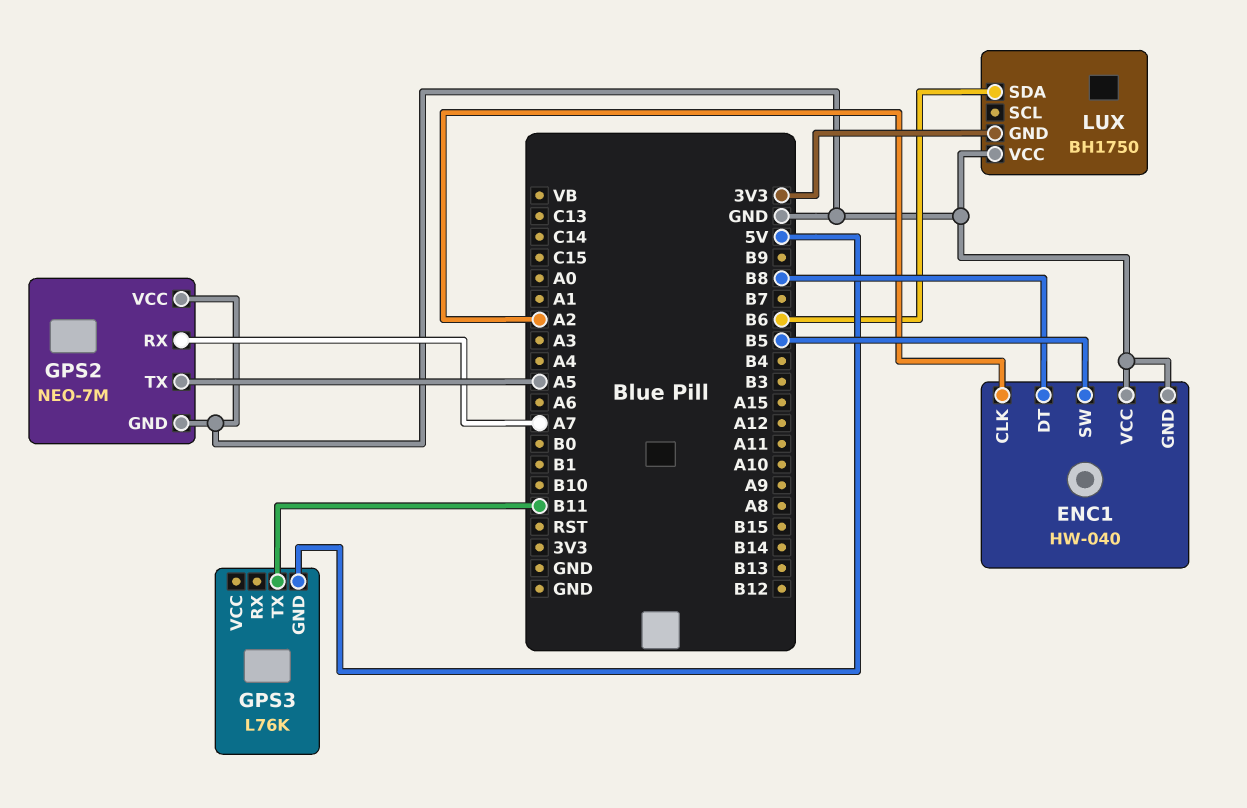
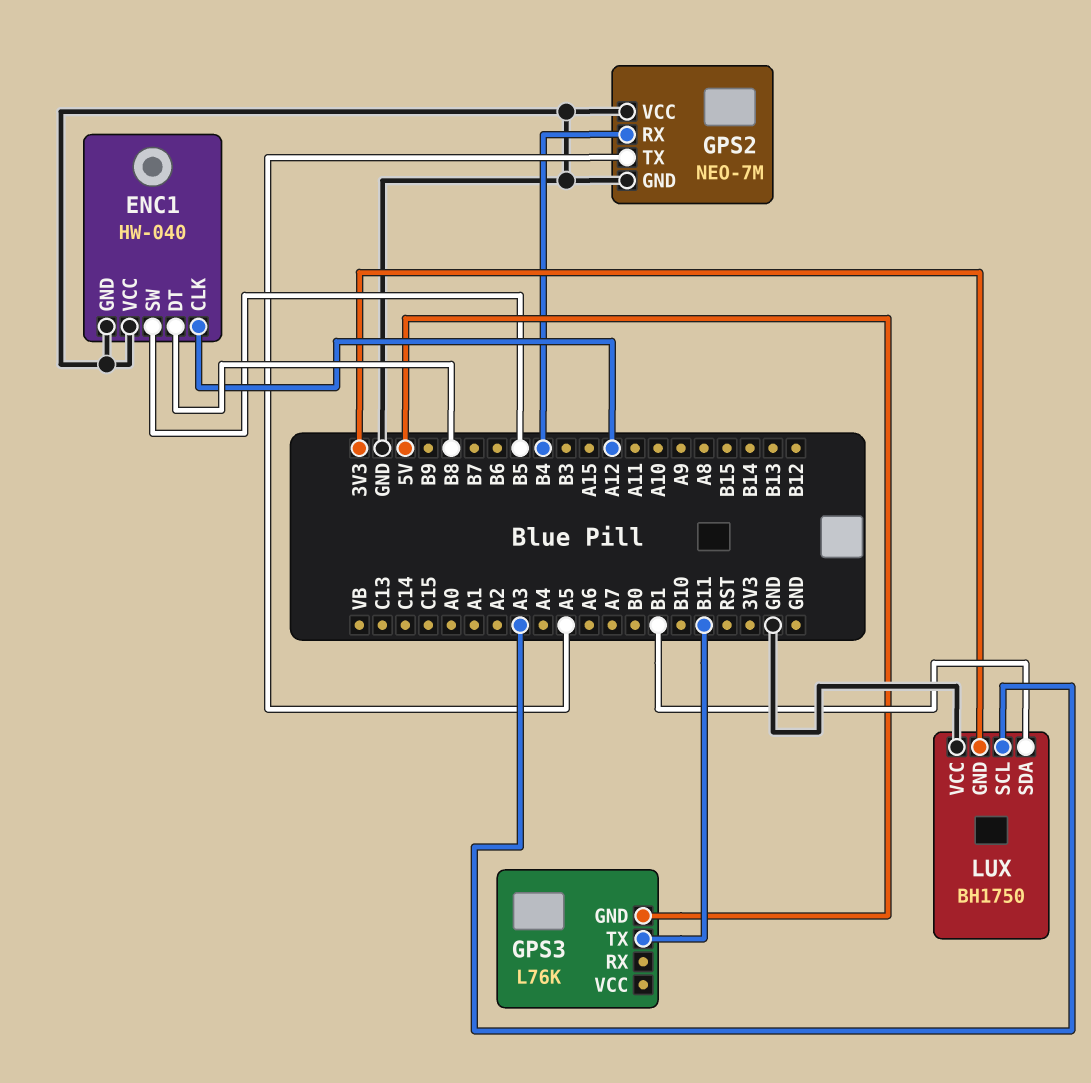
ENC1 pin CLK: A2 -> A12
GPS2 pin RX: A7 -> B4
LUX pin SCL: none -> A3
LUX pin SDA: B6 -> B1

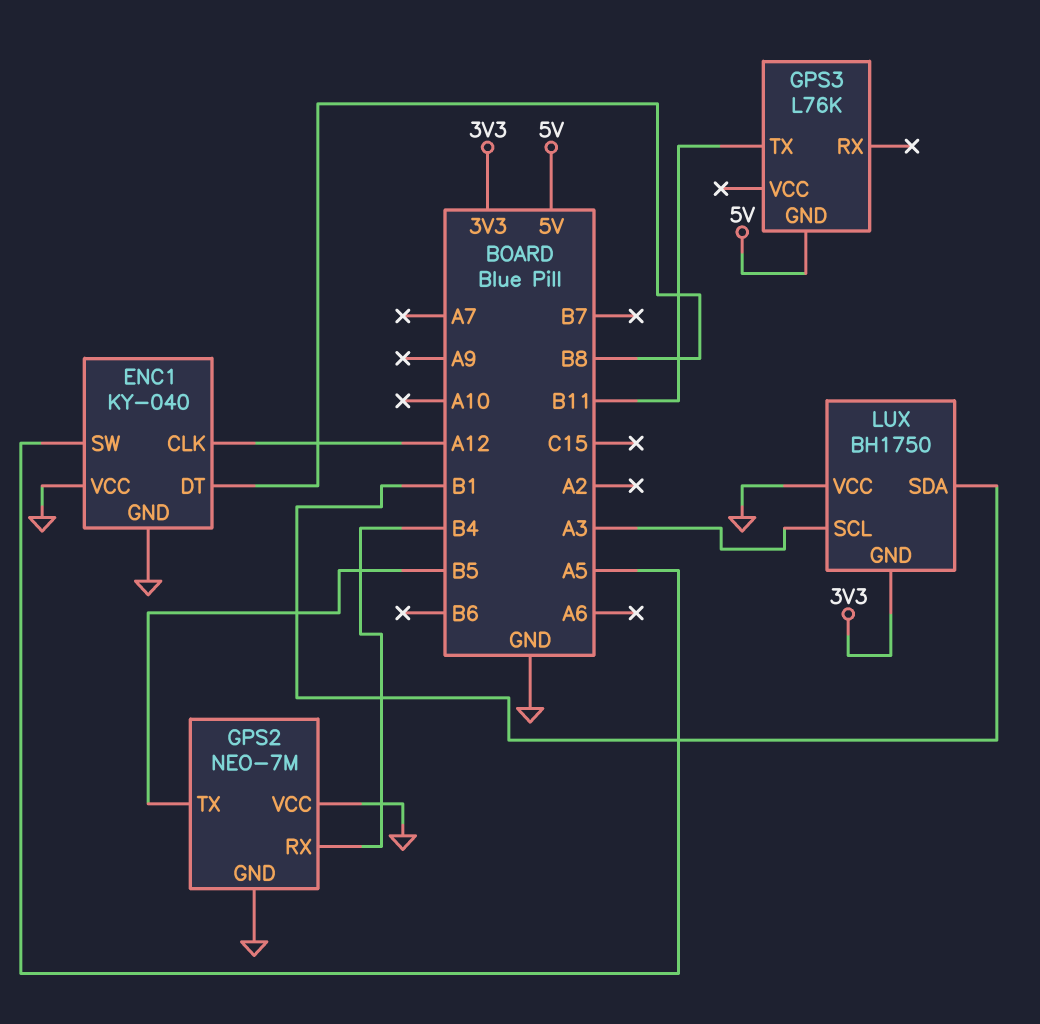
ENC1: HW-040 -> KY-040
ENC1 pin SW: B5 -> A5
GPS2 pin TX: A5 -> B5

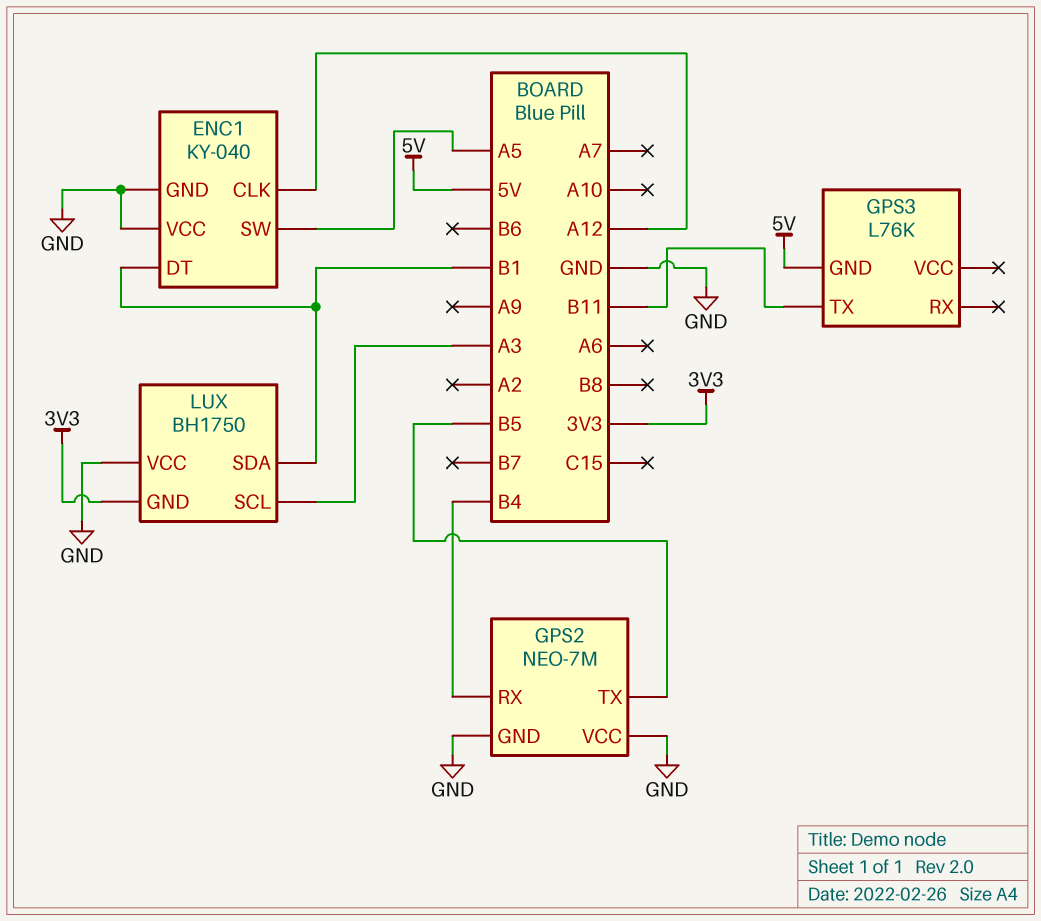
ENC1 pin DT: B8 -> B1

